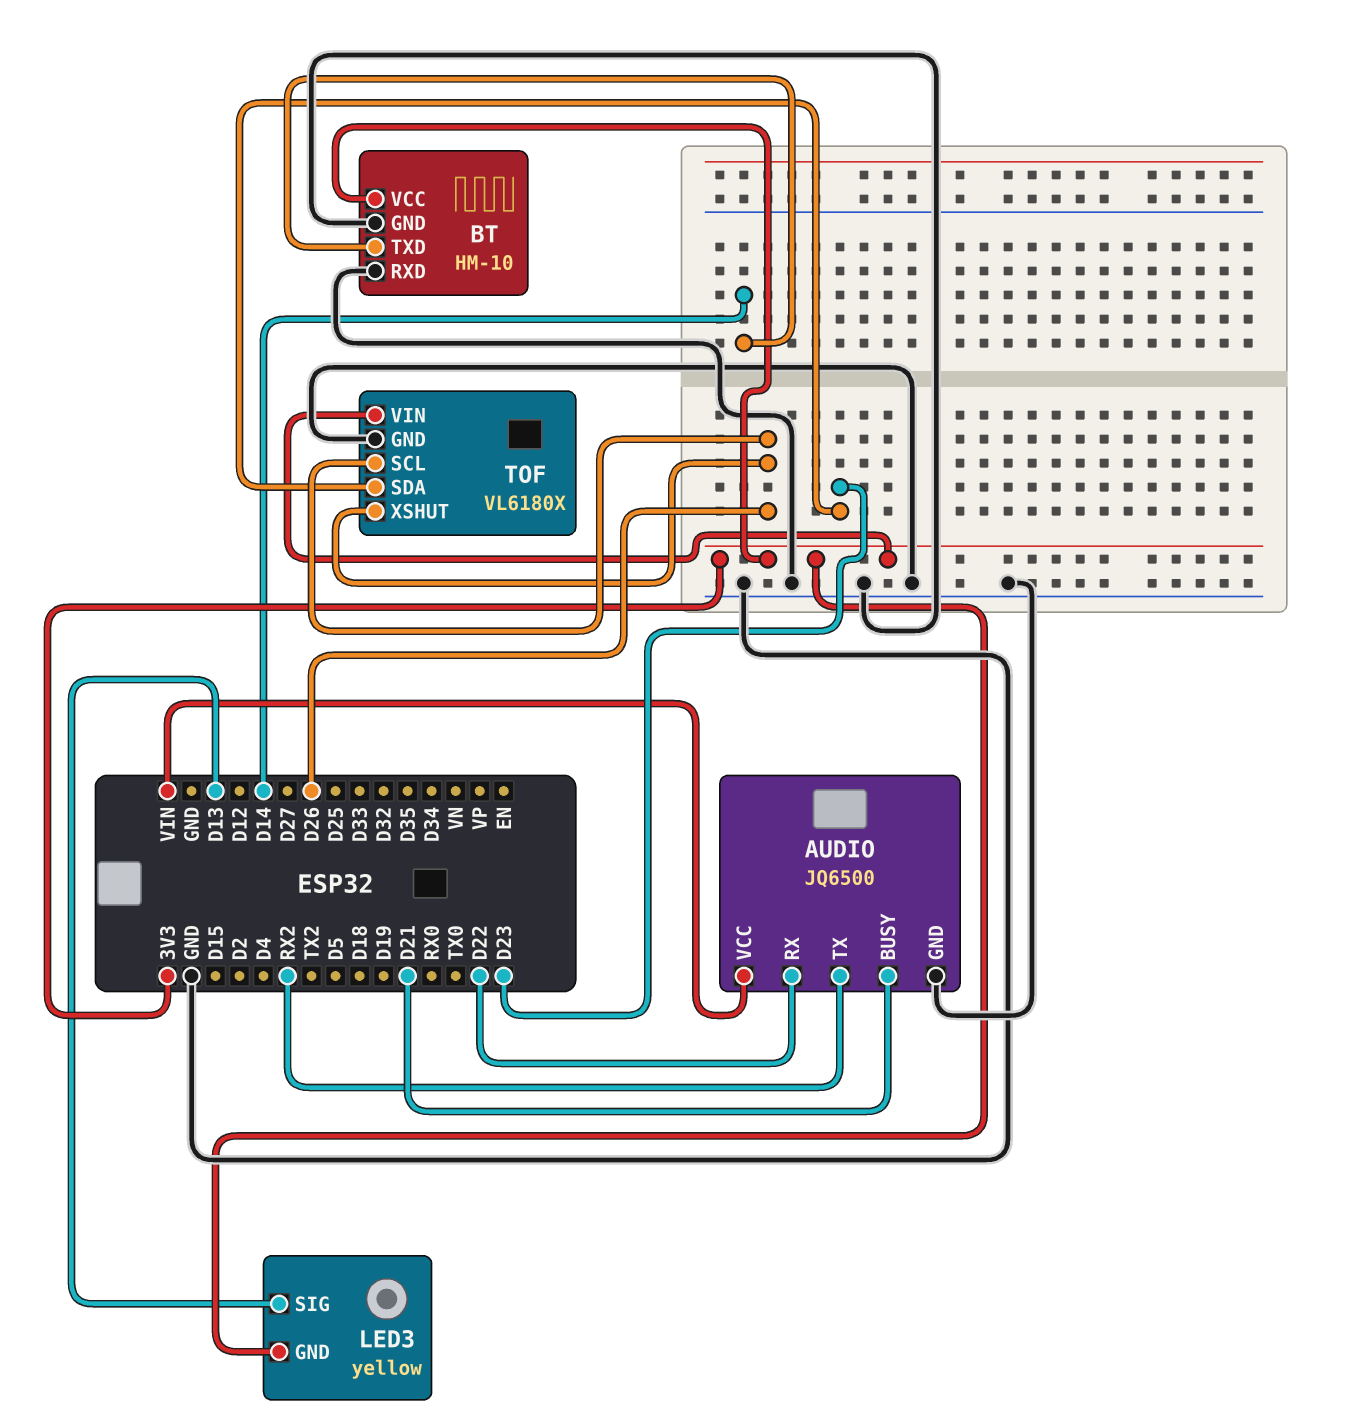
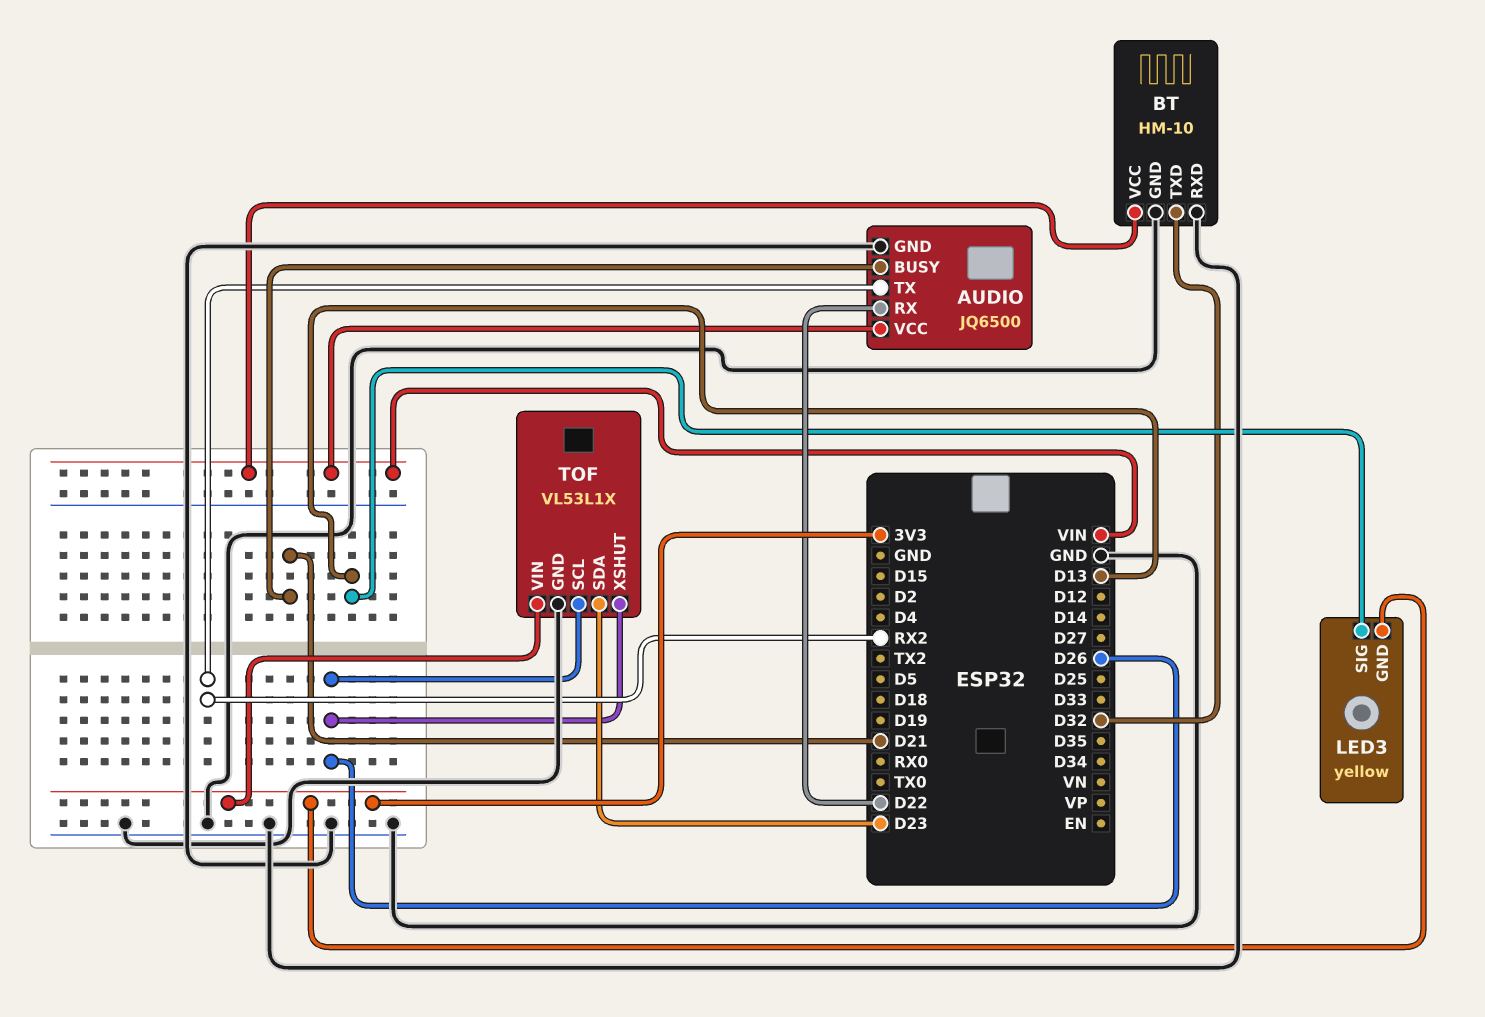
BT pin TXD: D14 -> D32
BT pin VCC: 3V3 -> VIN
TOF: VL6180X -> VL53L1X

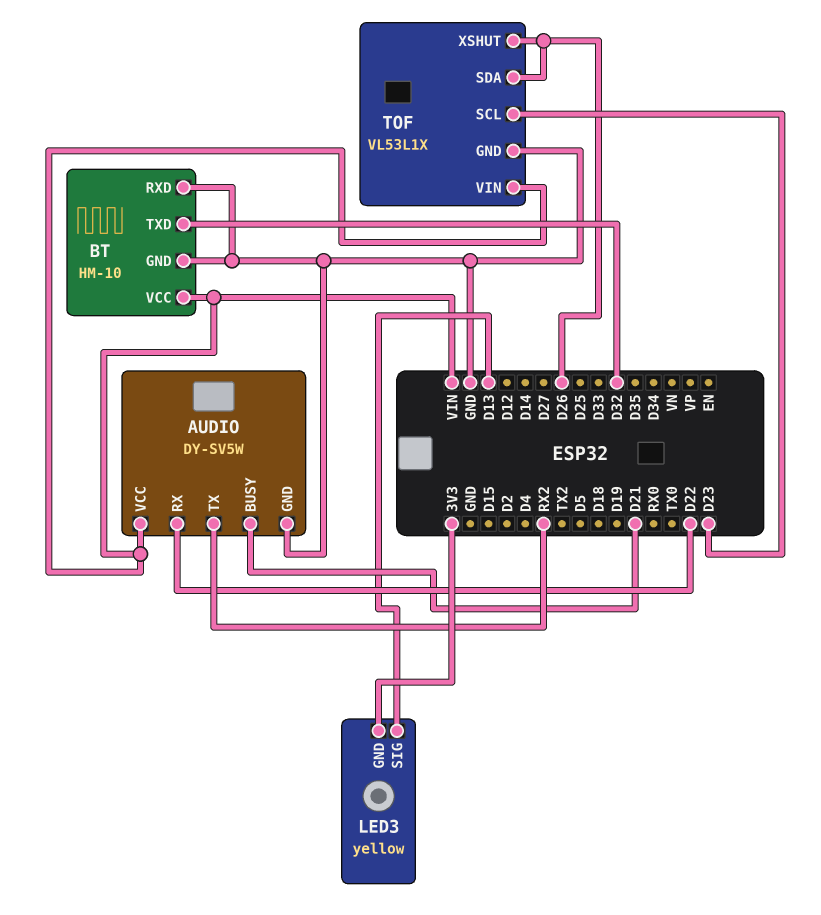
AUDIO: JQ6500 -> DY-SV5W
TOF pin SCL: D26 -> D23
TOF pin SDA: D23 -> D26
TOF pin VIN: 3V3 -> VIN

